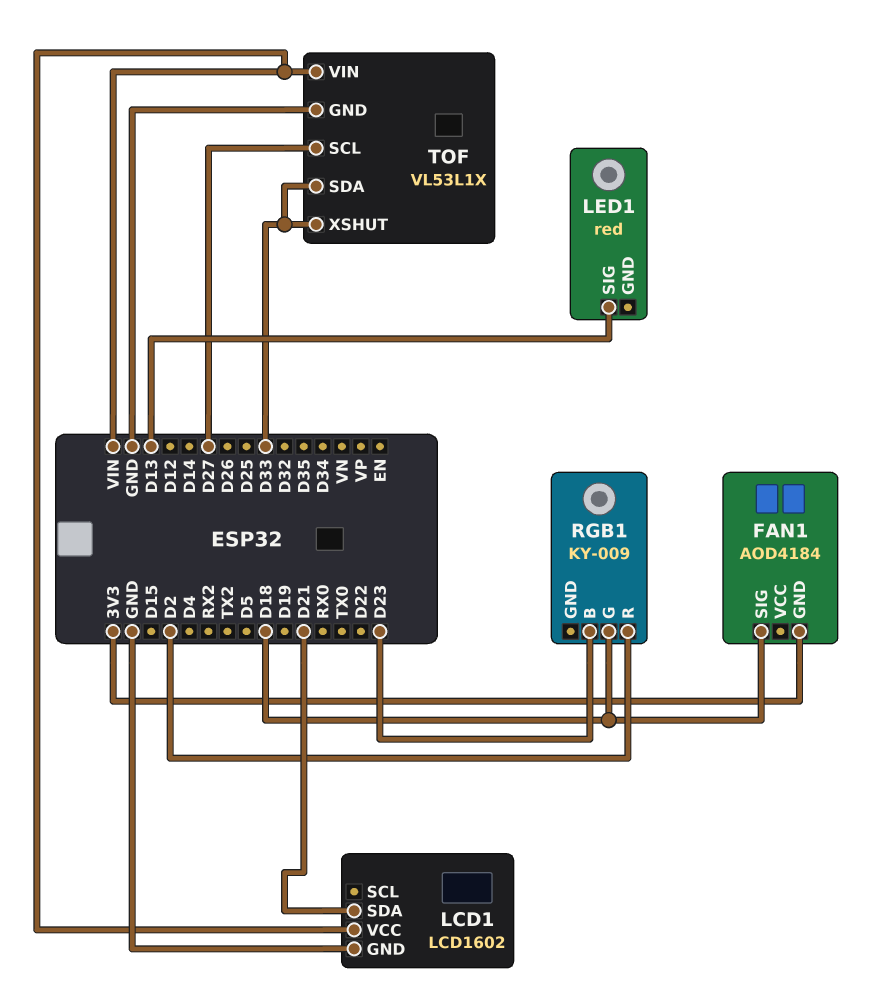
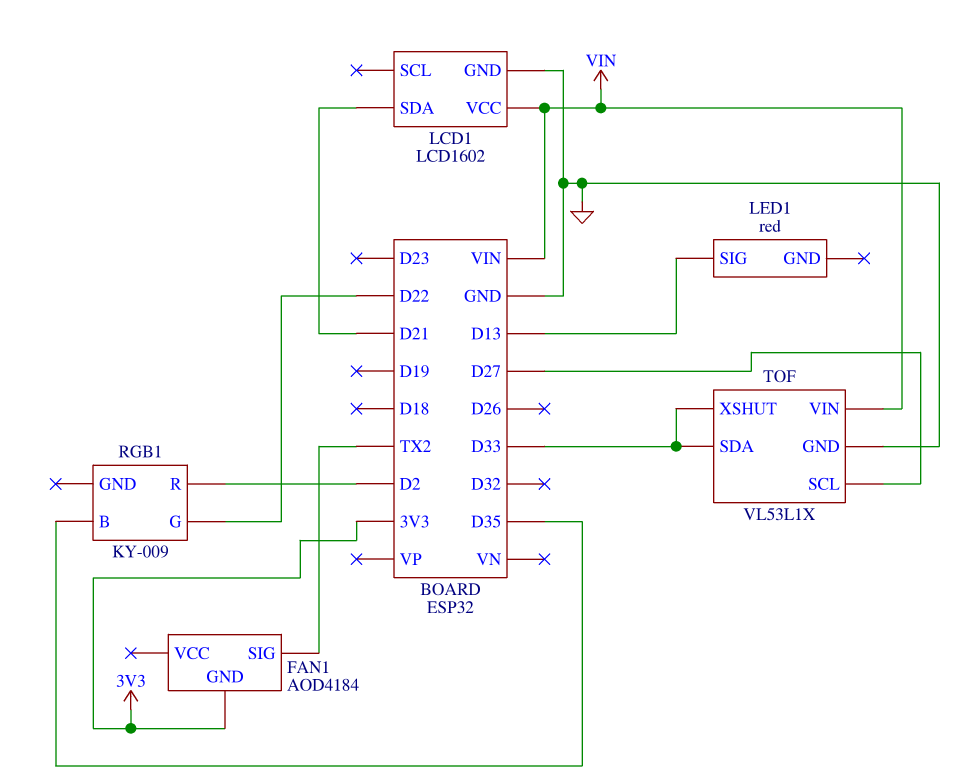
FAN1 pin SIG: D18 -> TX2
RGB1 pin B: D23 -> D35
RGB1 pin G: D18 -> D22

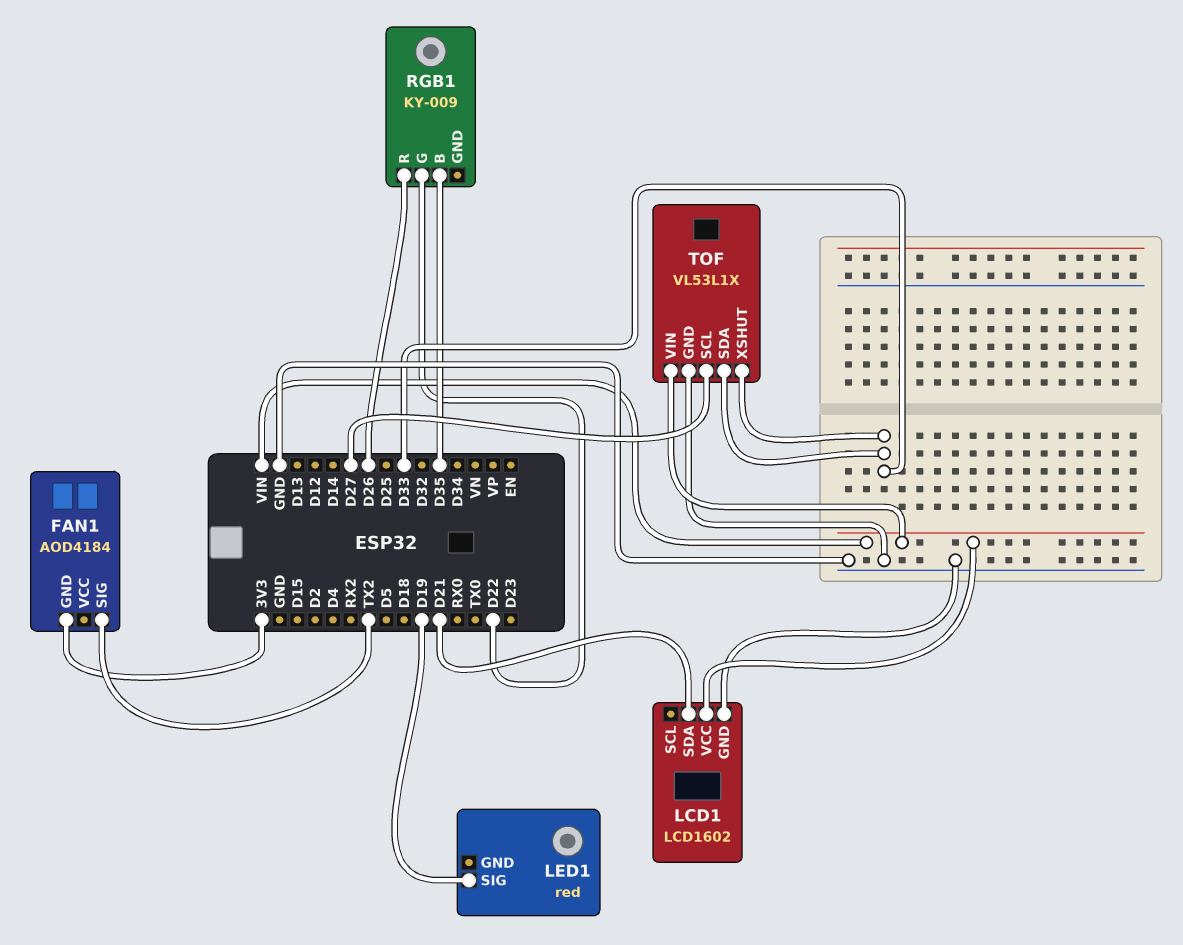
LED1 pin SIG: D13 -> D19
RGB1 pin R: D2 -> D26

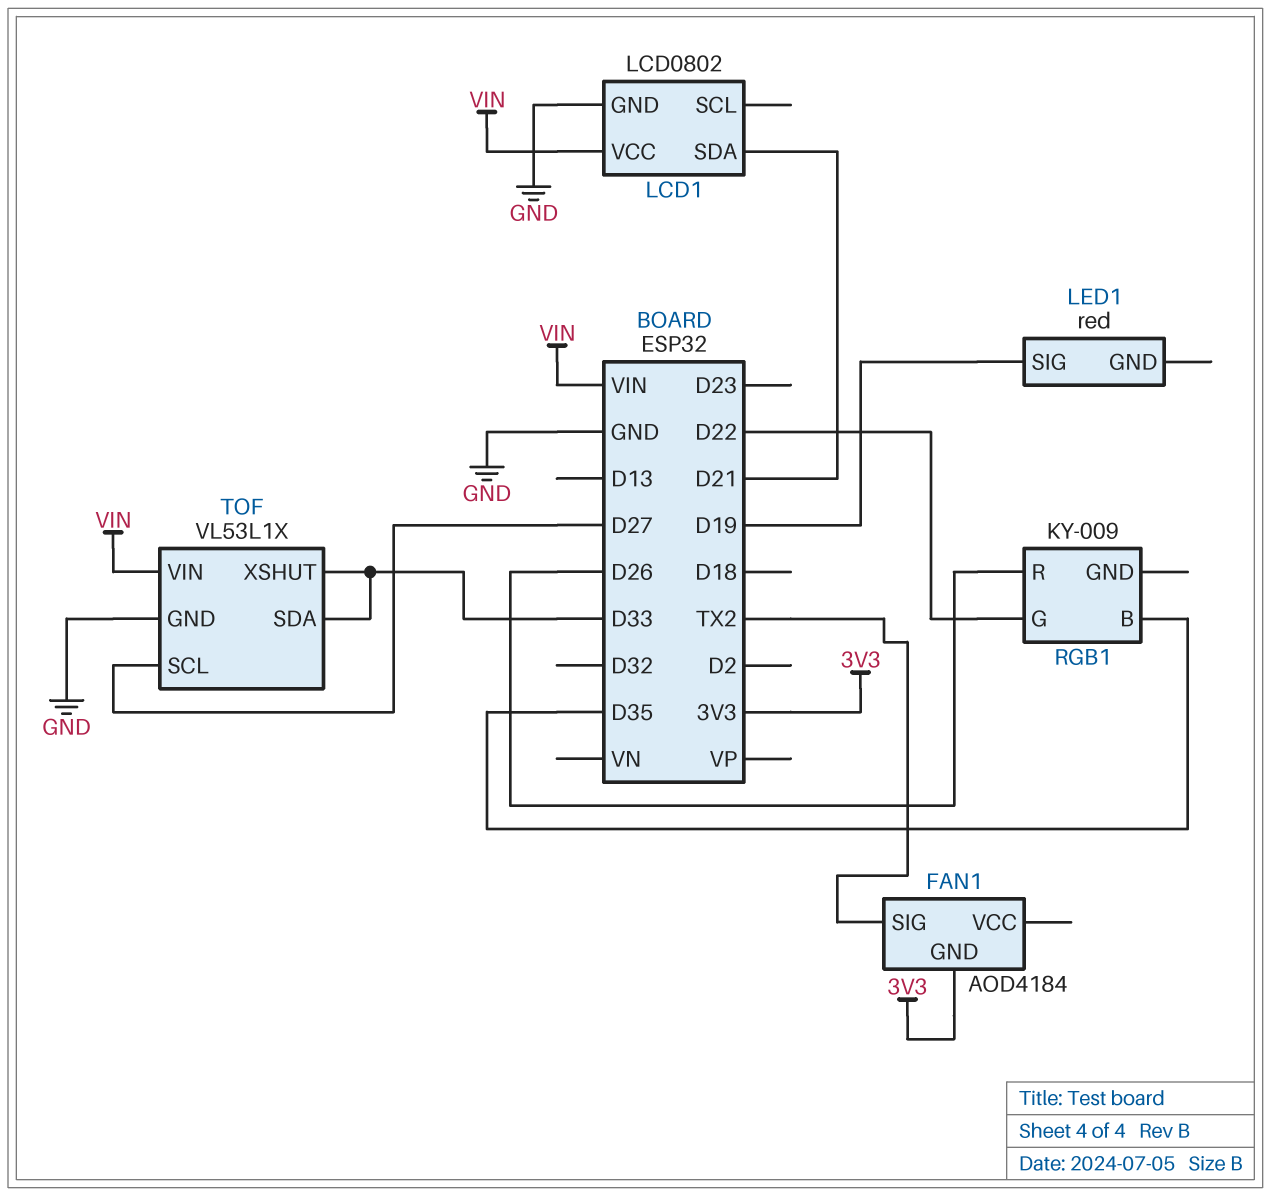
LCD1: LCD1602 -> LCD0802

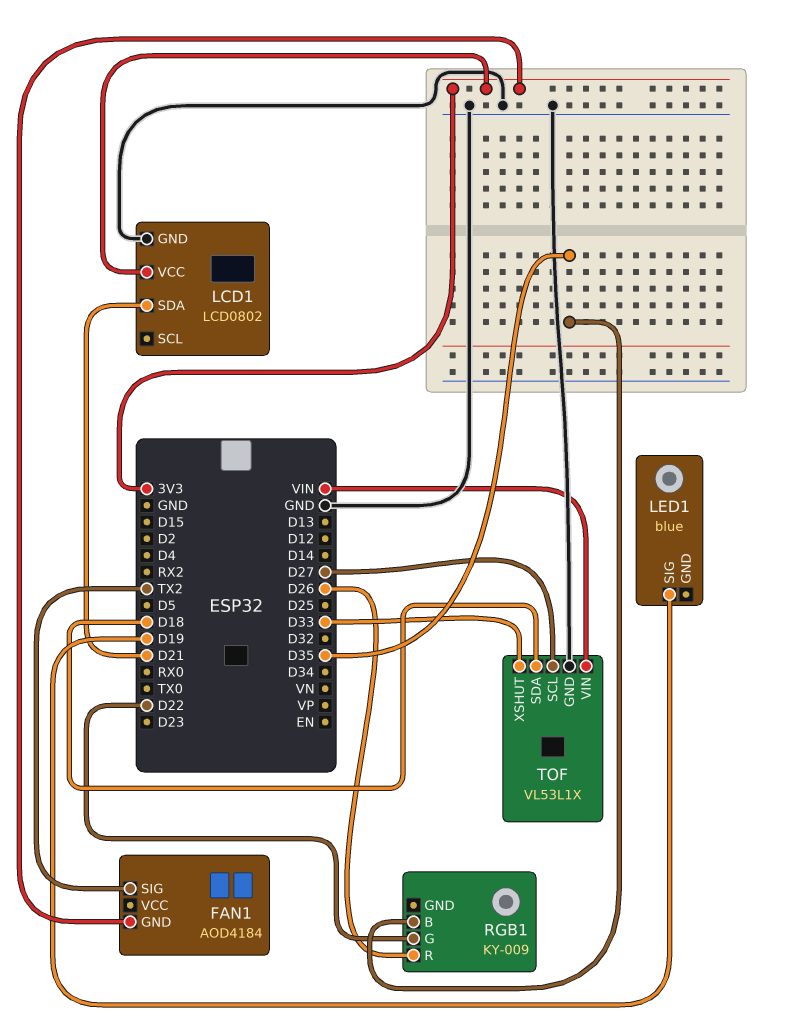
LCD1 pin VCC: VIN -> 3V3
LED1: red -> blue
TOF pin SDA: D33 -> D18

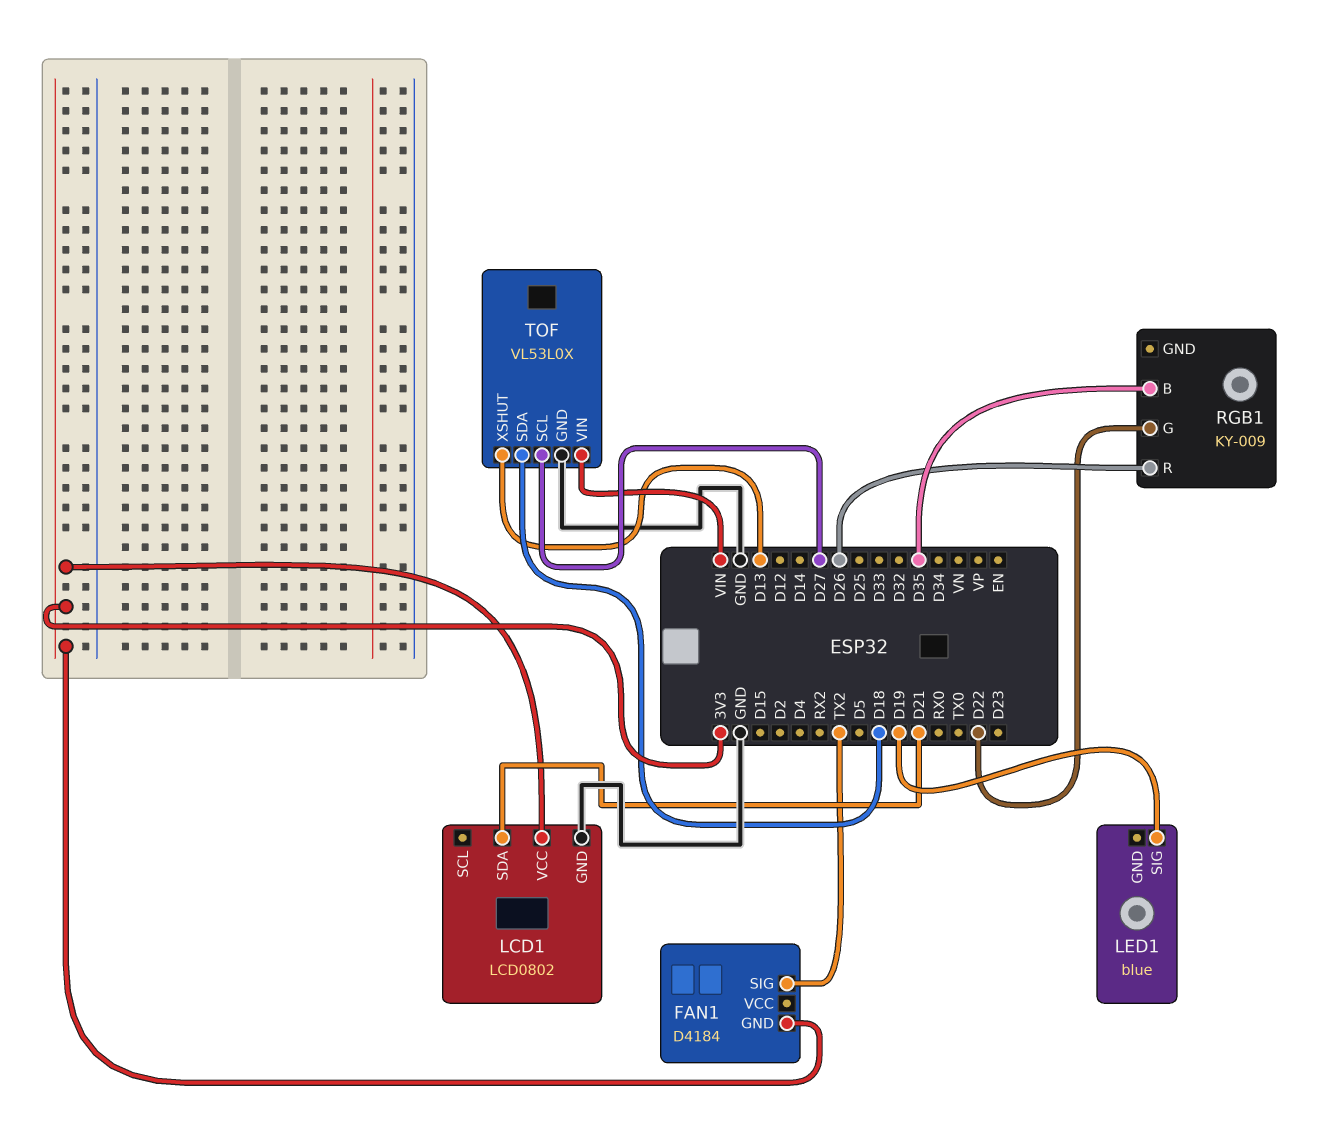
FAN1: AOD4184 -> D4184
TOF: VL53L1X -> VL53L0X
TOF pin XSHUT: D33 -> D13

